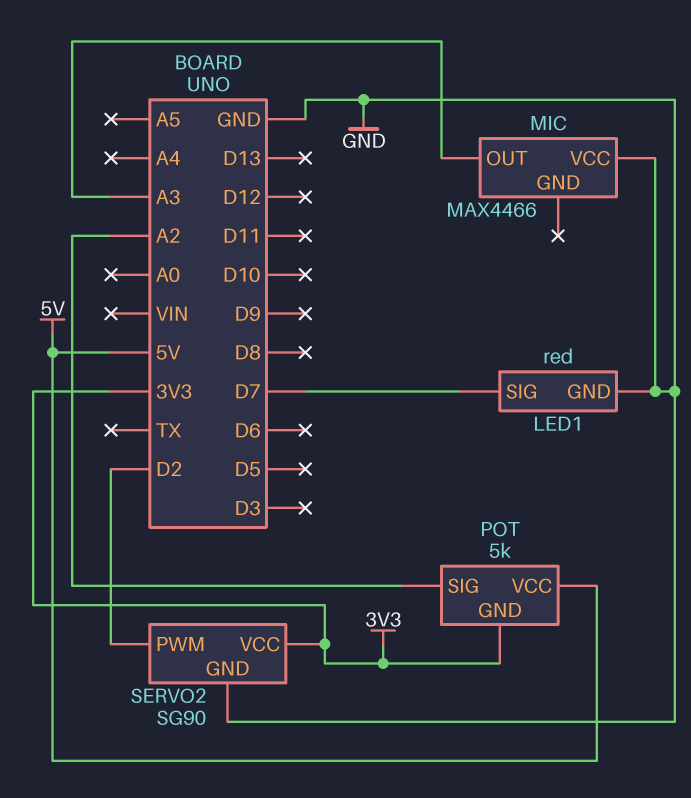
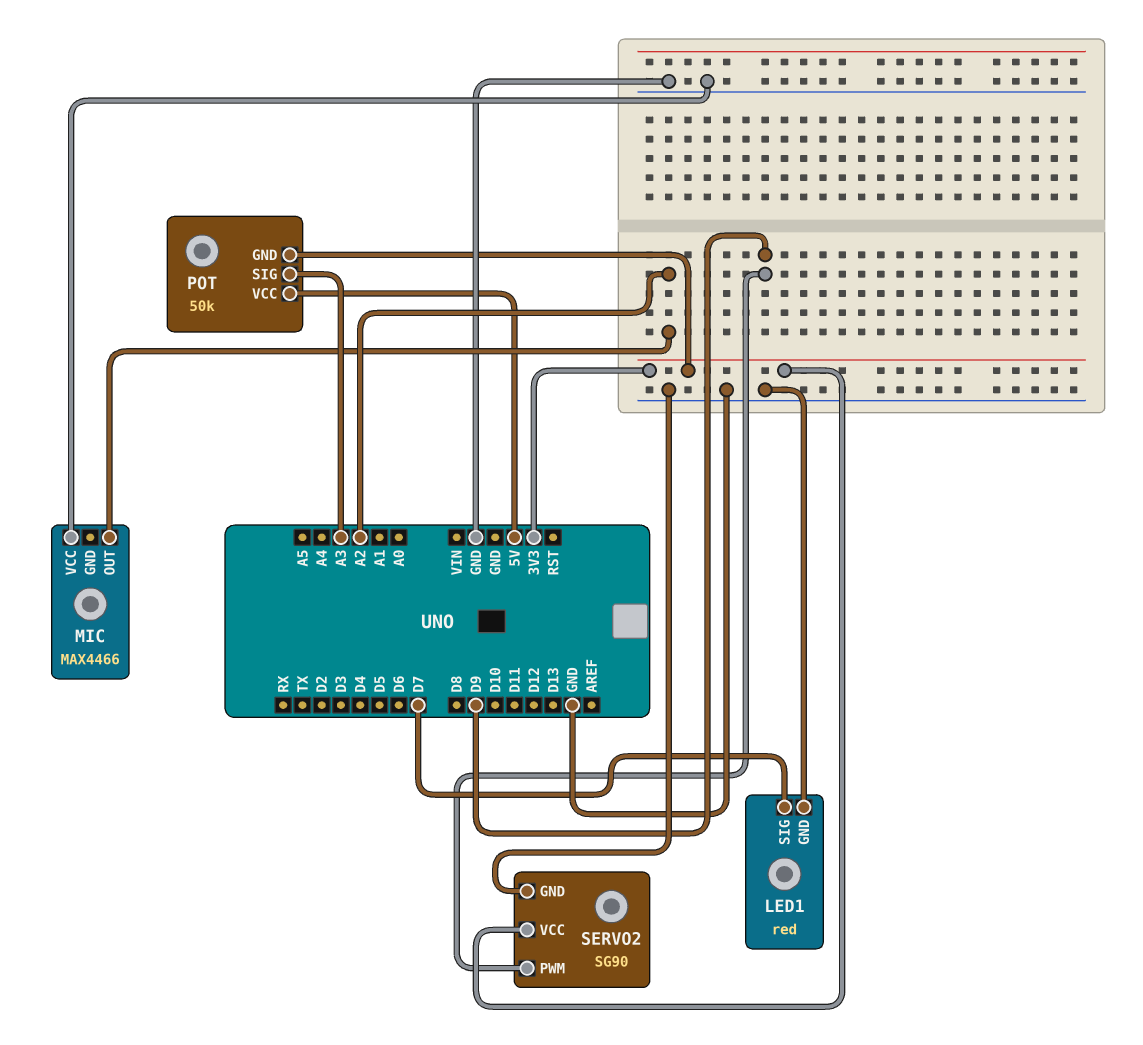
MIC pin OUT: A3 -> A2
POT: 5k -> 50k
POT pin SIG: A2 -> A3
SERVO2 pin PWM: D2 -> D9

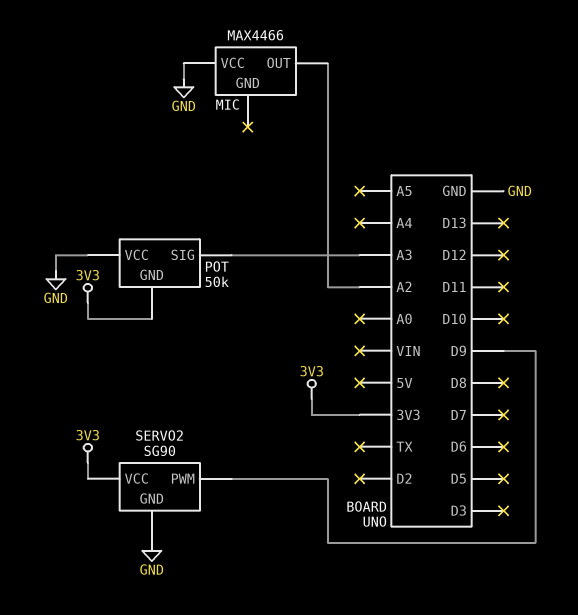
LED1: red -> none
LED1 pin GND: GND -> none
LED1 pin SIG: D7 -> none
POT pin VCC: 5V -> GND

